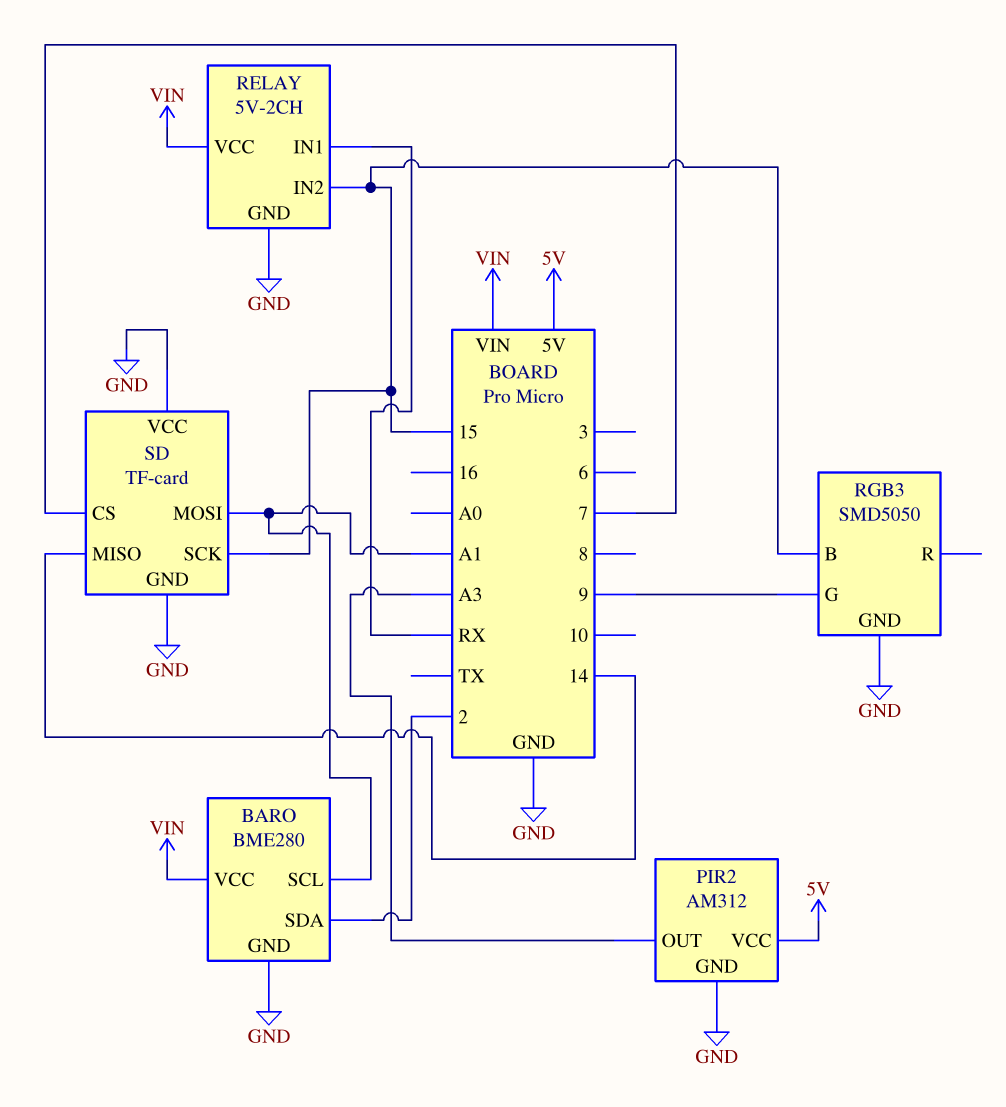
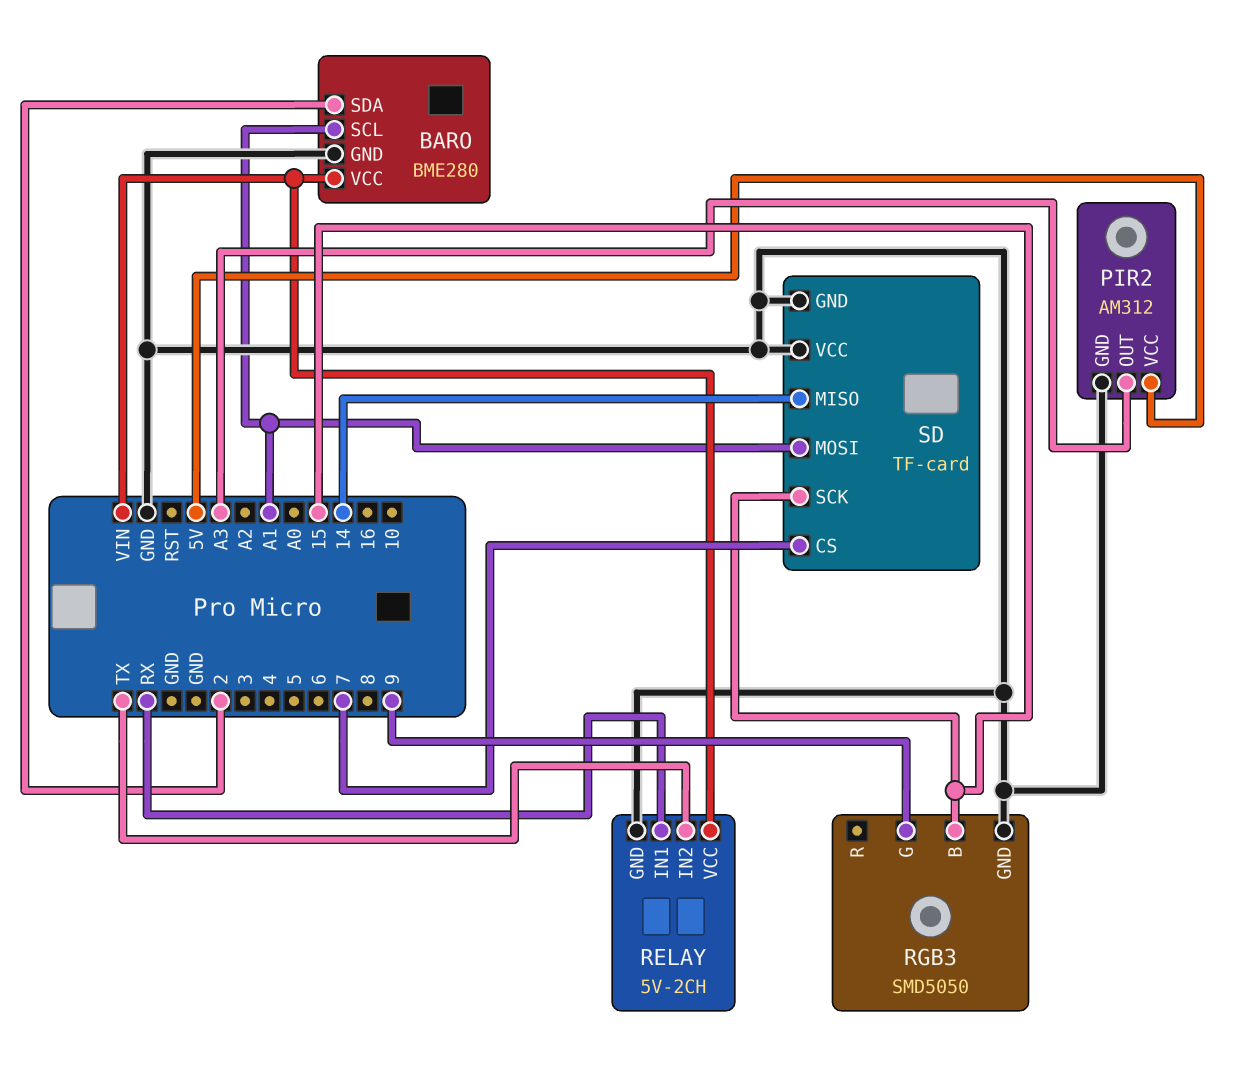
RELAY pin IN2: 15 -> TX

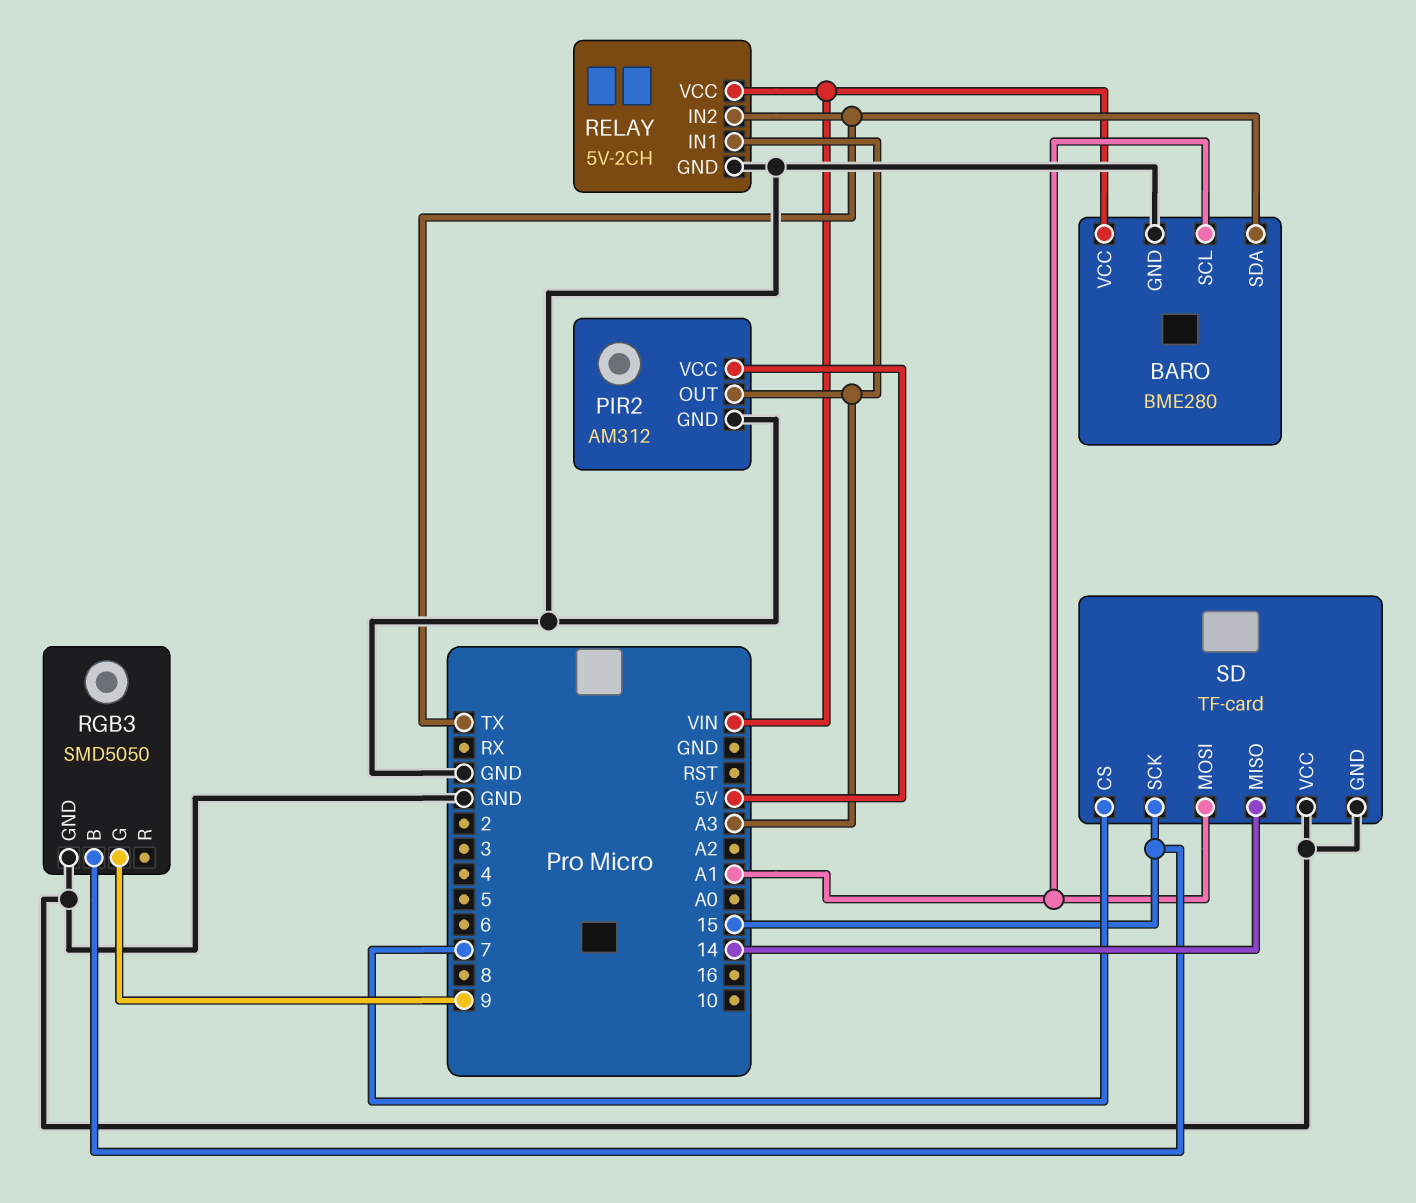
BARO pin SDA: 2 -> TX
RELAY pin IN1: RX -> A3

